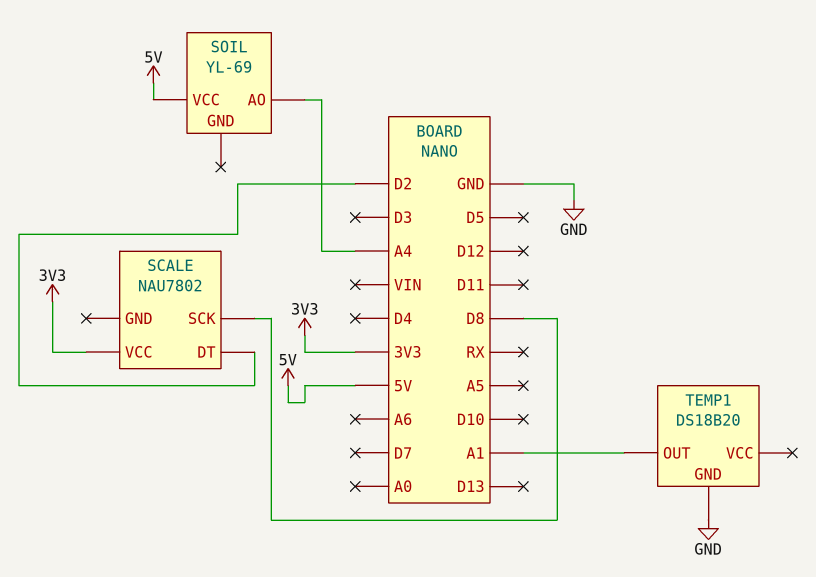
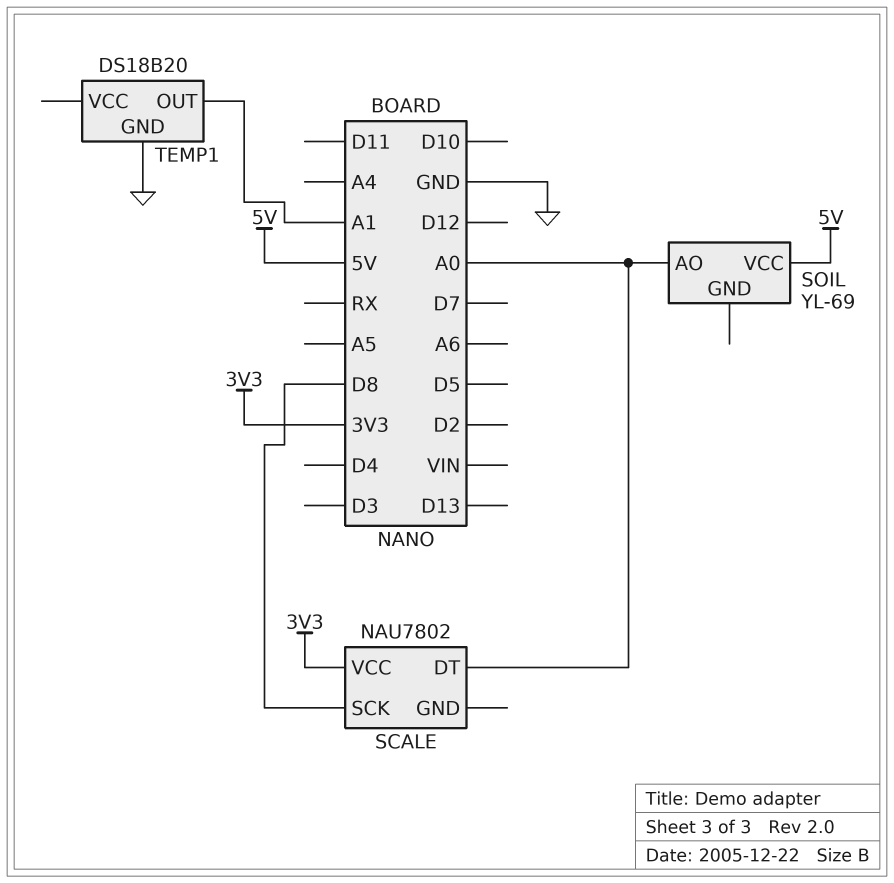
SCALE pin DT: D2 -> A0
SOIL pin AO: A4 -> A0

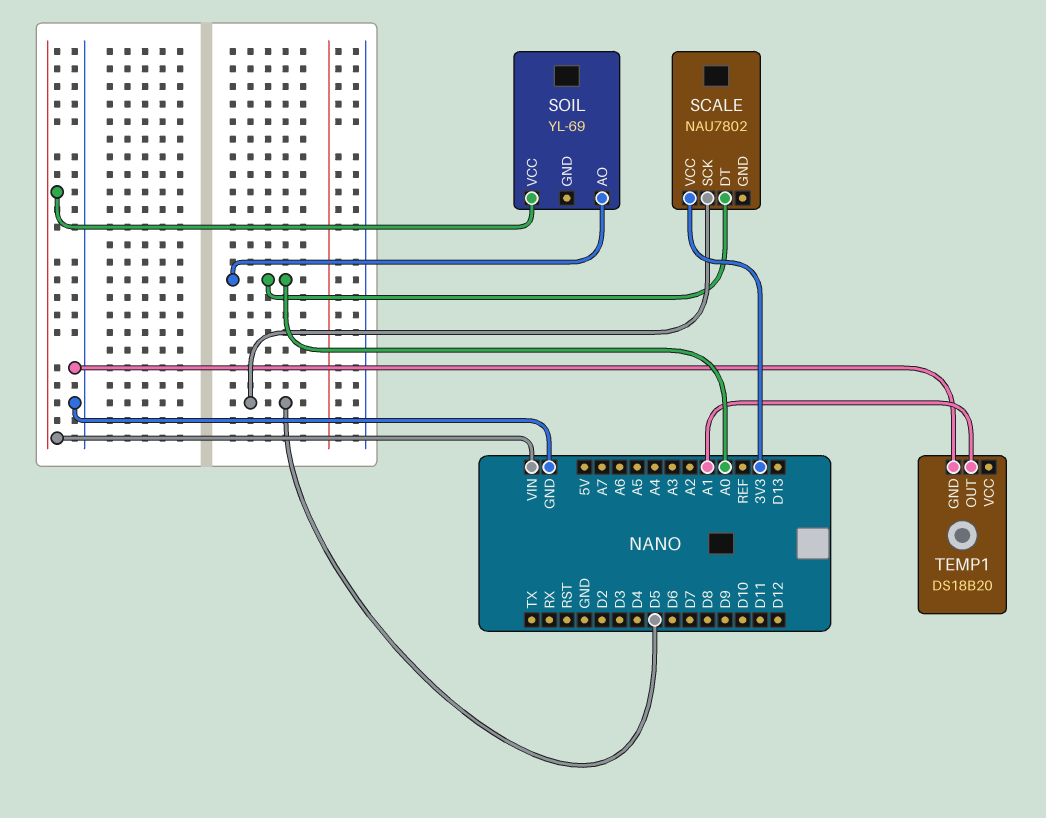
SCALE pin SCK: D8 -> D5
SOIL pin VCC: 5V -> VIN

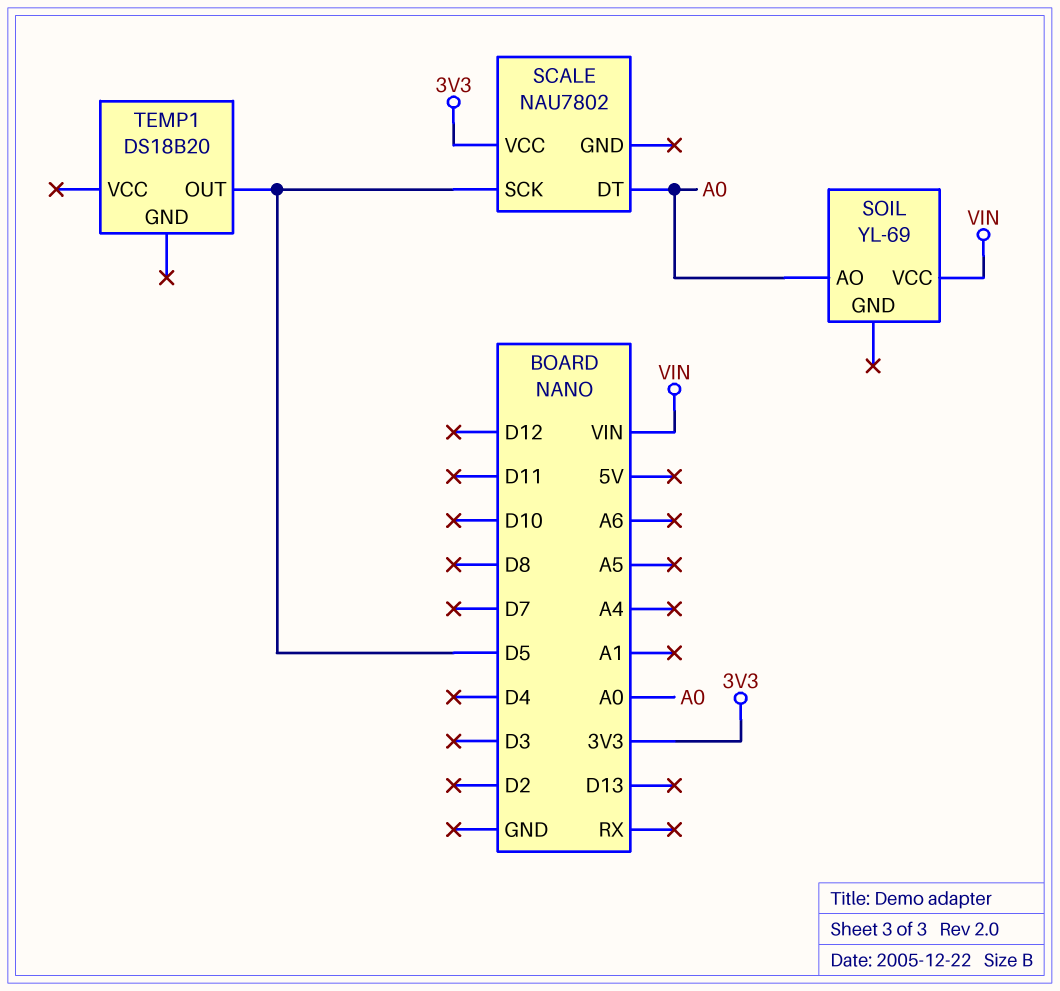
TEMP1 pin GND: GND -> none
TEMP1 pin OUT: A1 -> D5

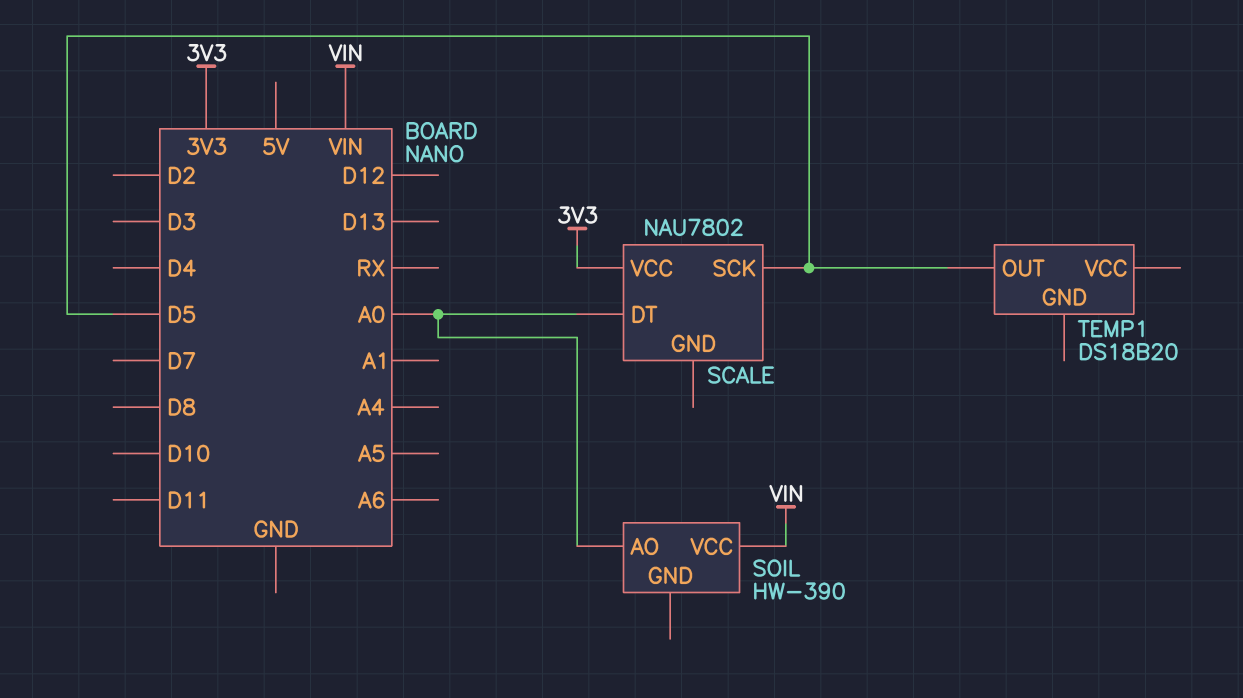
SOIL: YL-69 -> HW-390

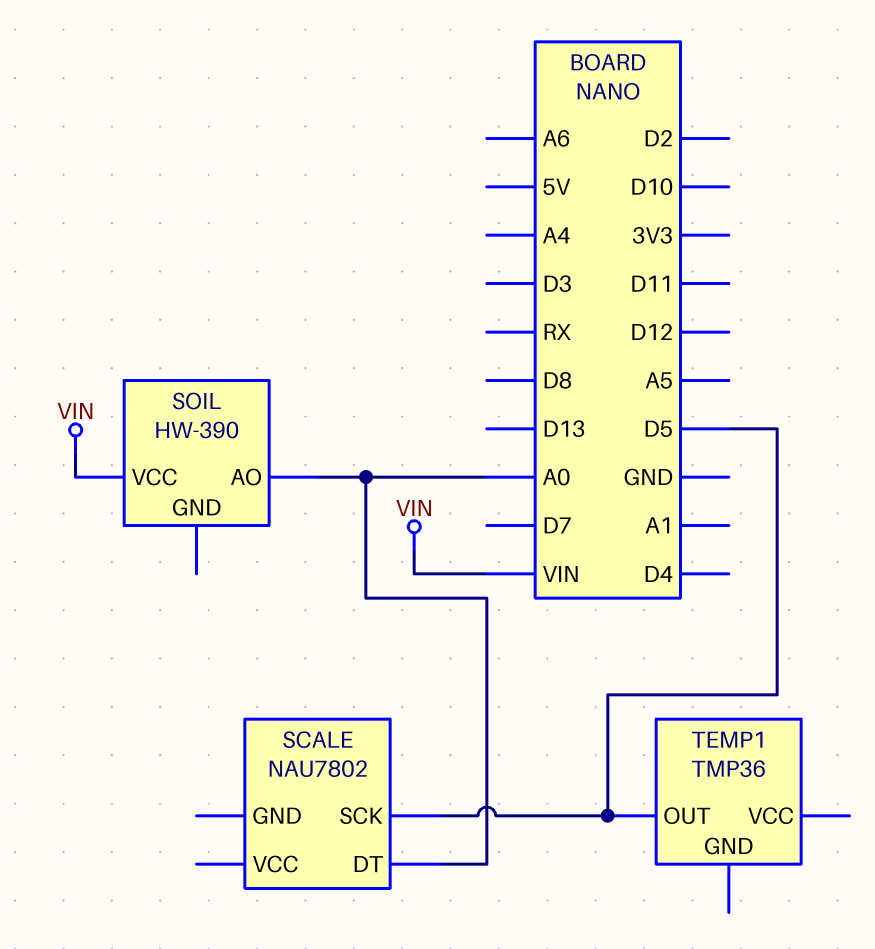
SCALE pin VCC: 3V3 -> none
TEMP1: DS18B20 -> TMP36

